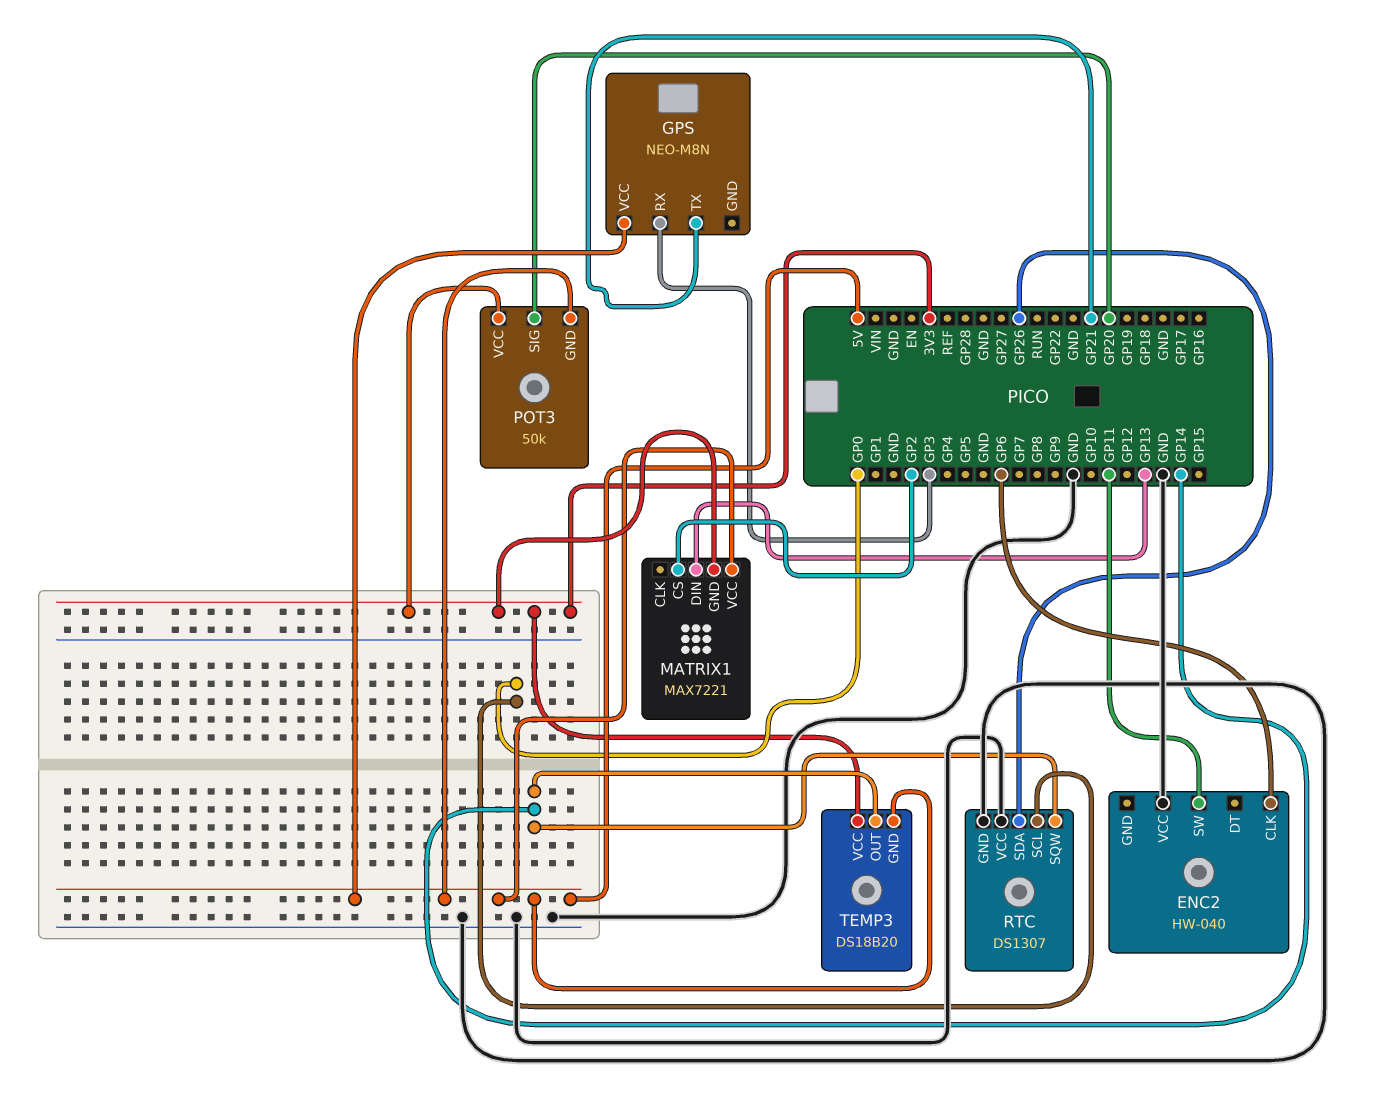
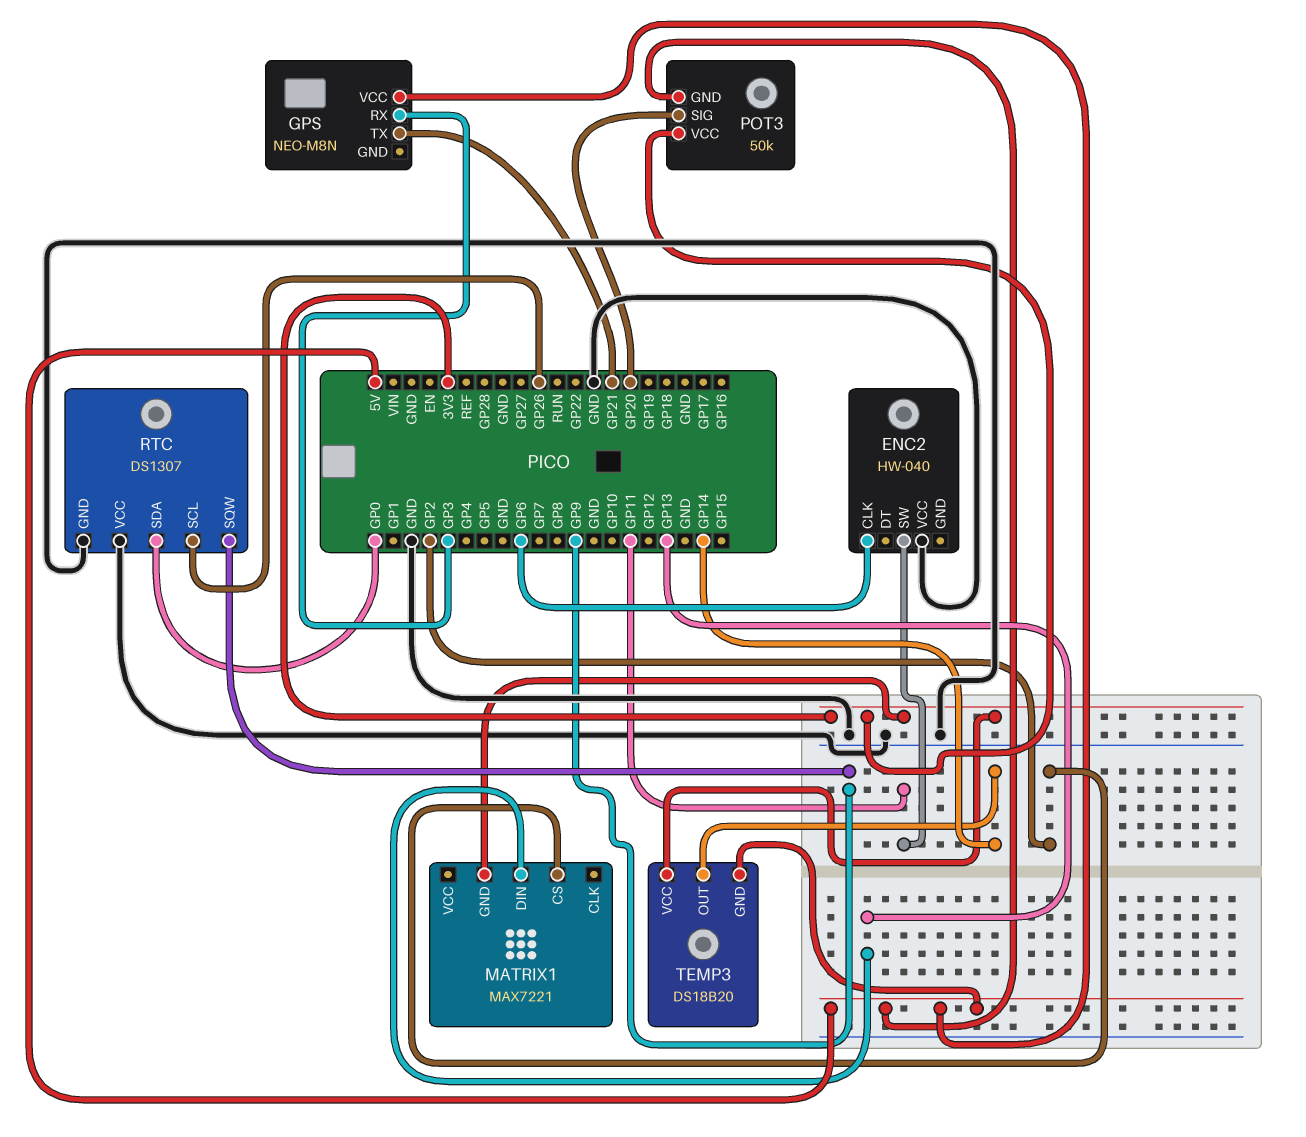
MATRIX1 pin VCC: 5V -> none
RTC pin SCL: GP0 -> GP26
RTC pin SDA: GP26 -> GP0
RTC pin SQW: GP14 -> GP9

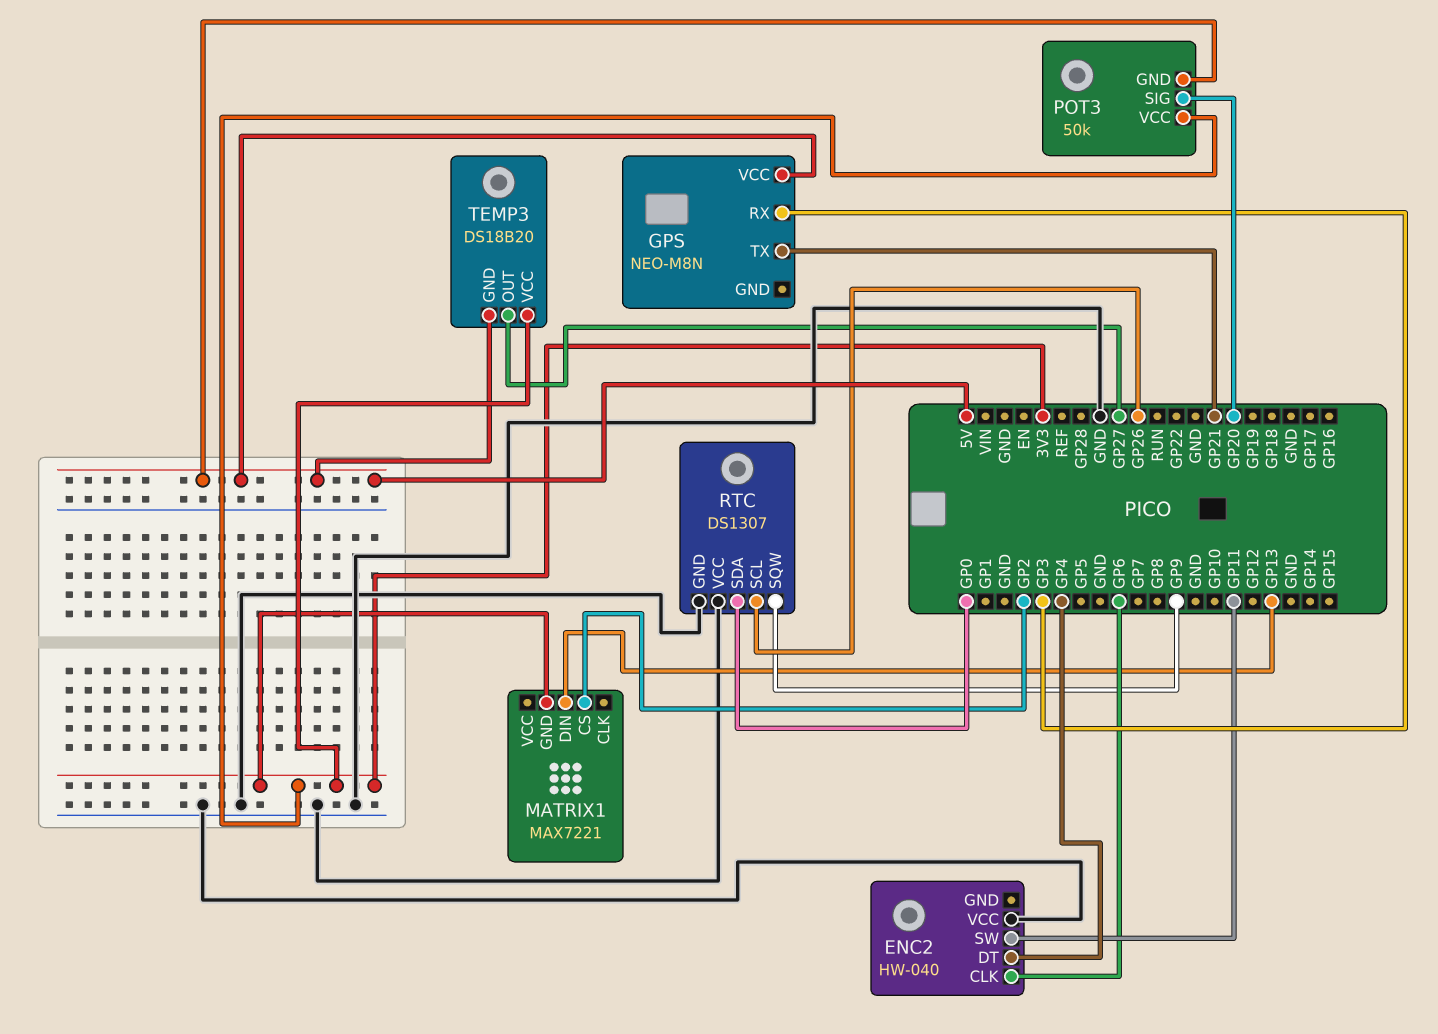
ENC2 pin DT: none -> GP4
TEMP3 pin OUT: GP14 -> GP27

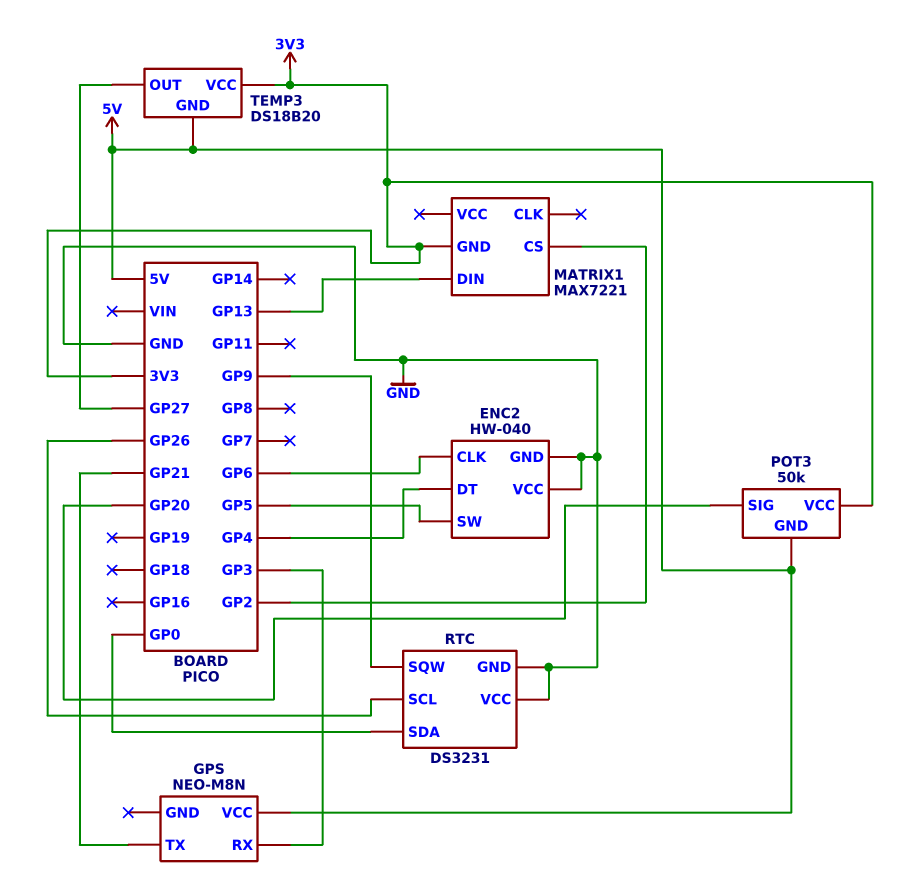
ENC2 pin GND: none -> GND
ENC2 pin SW: GP11 -> GP5
RTC: DS1307 -> DS3231

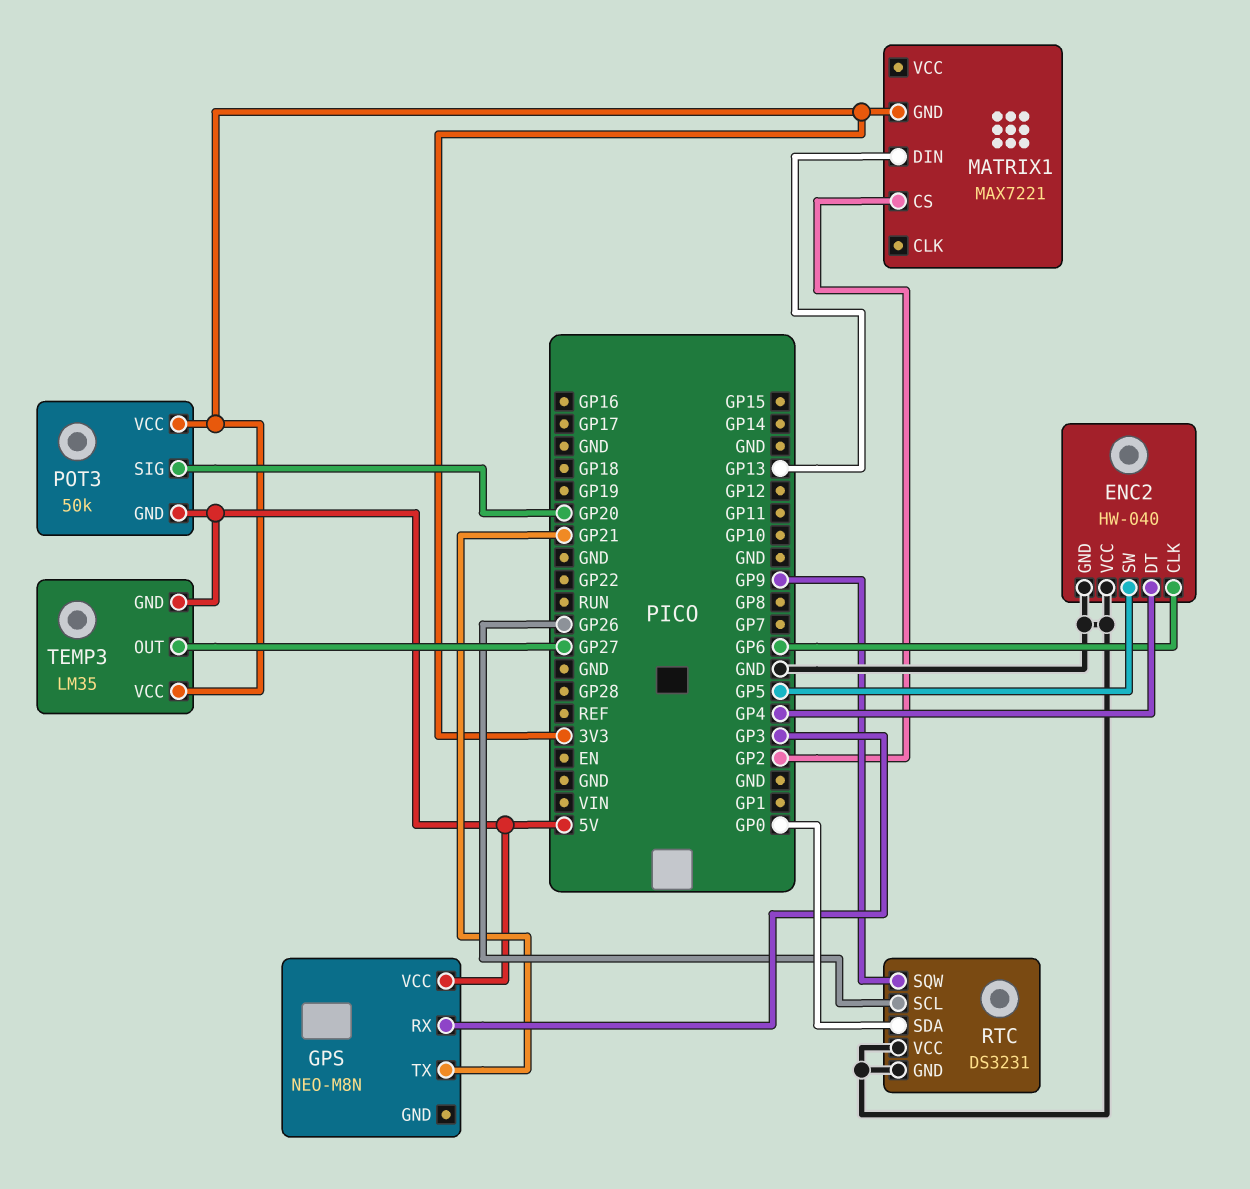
TEMP3: DS18B20 -> LM35

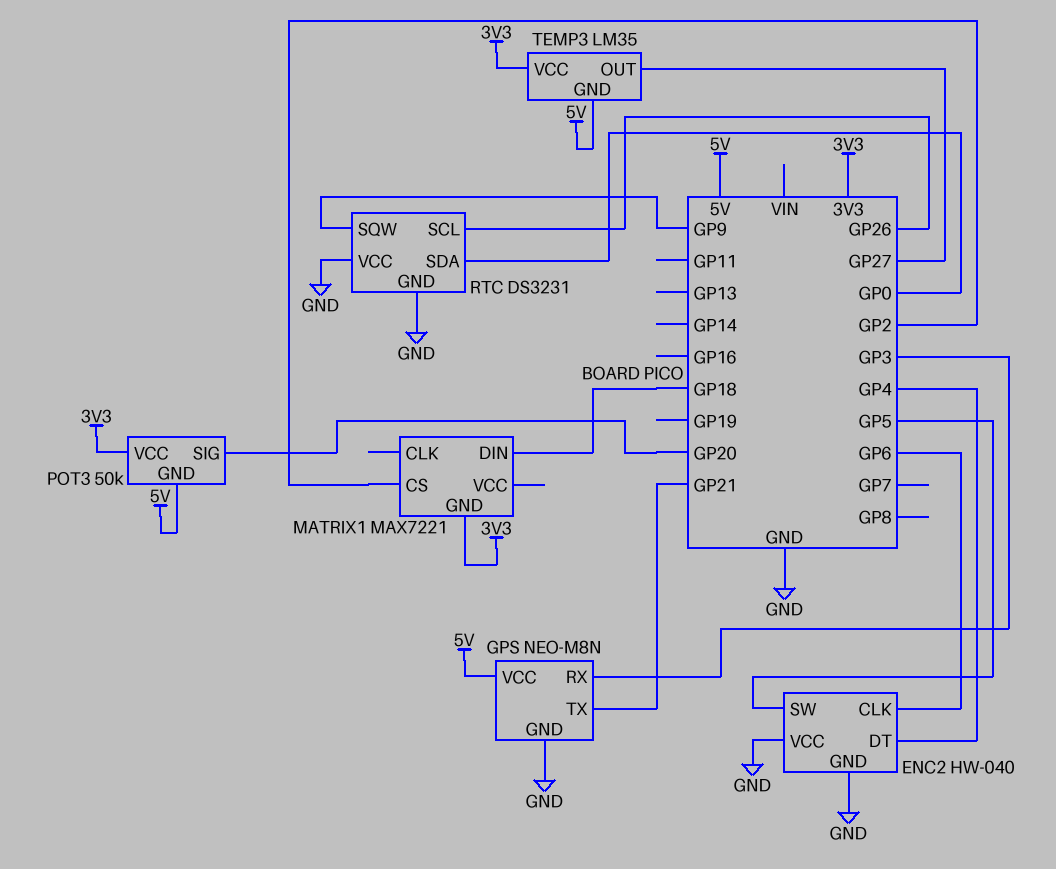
GPS pin GND: none -> GND
MATRIX1 pin DIN: GP13 -> GP18

